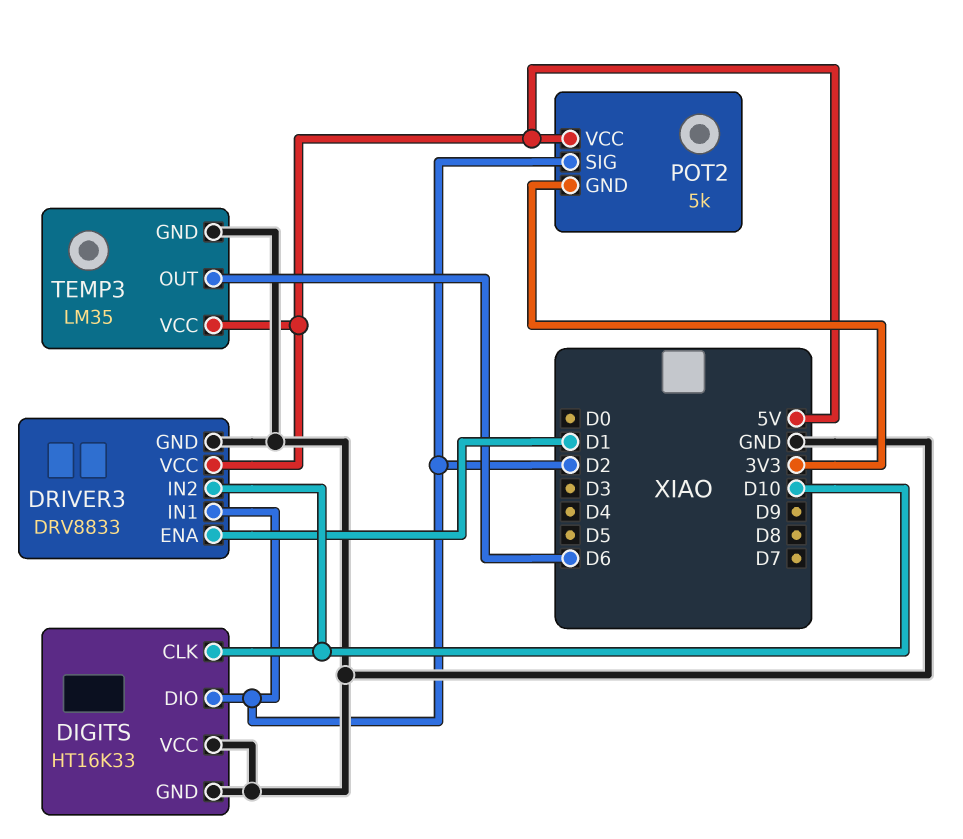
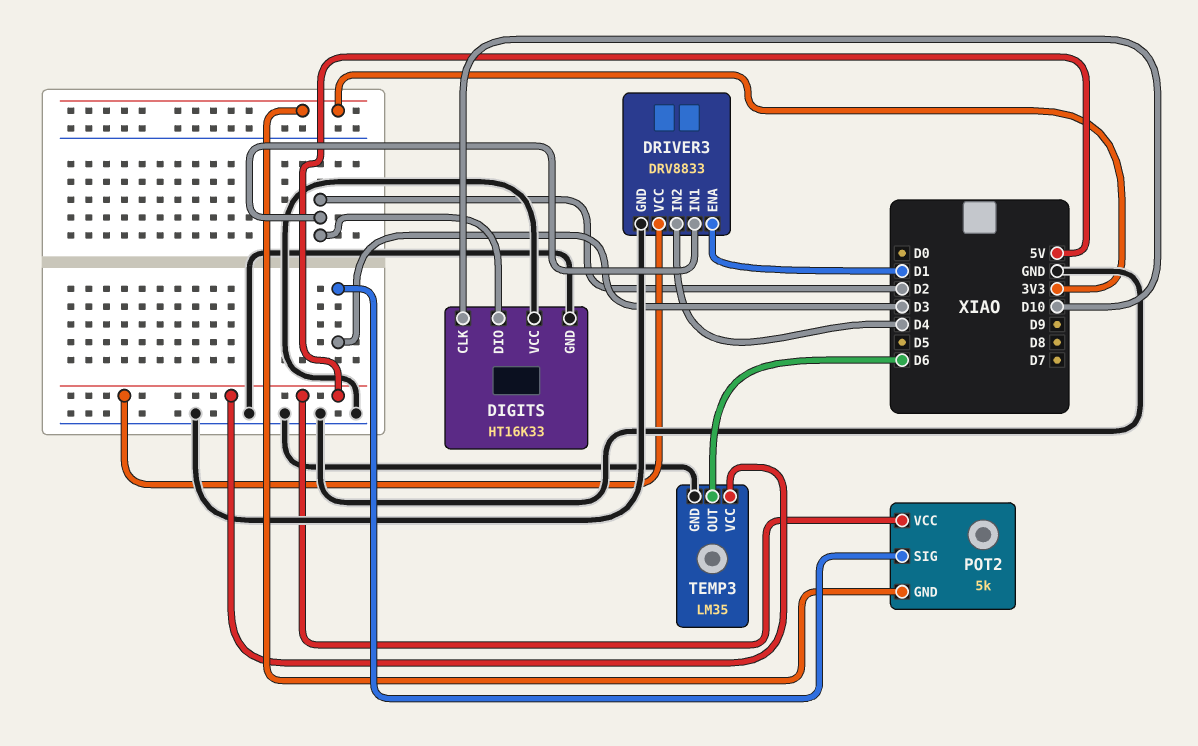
DRIVER3 pin IN2: D10 -> D4
POT2 pin SIG: D2 -> D3

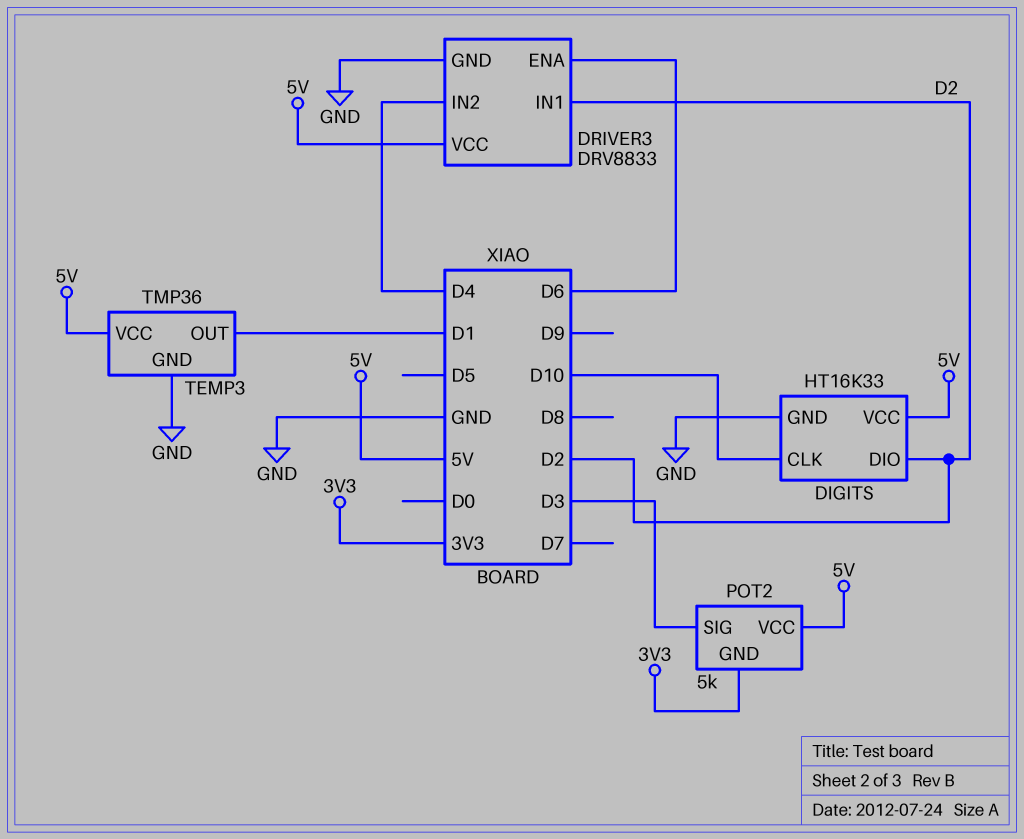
DIGITS pin VCC: GND -> 5V
DRIVER3 pin ENA: D1 -> D6
TEMP3: LM35 -> TMP36
TEMP3 pin OUT: D6 -> D1

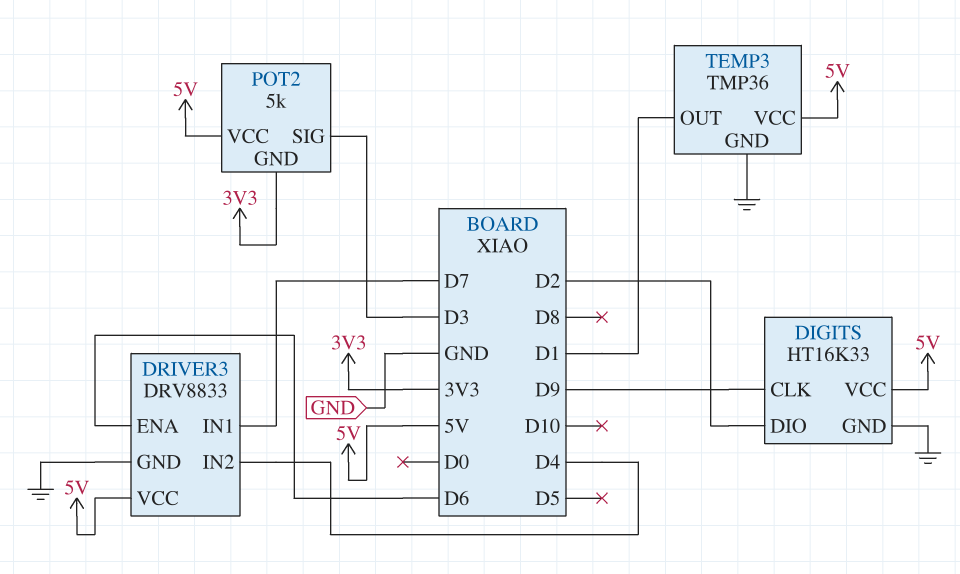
DIGITS pin CLK: D10 -> D9
DRIVER3 pin IN1: D2 -> D7

